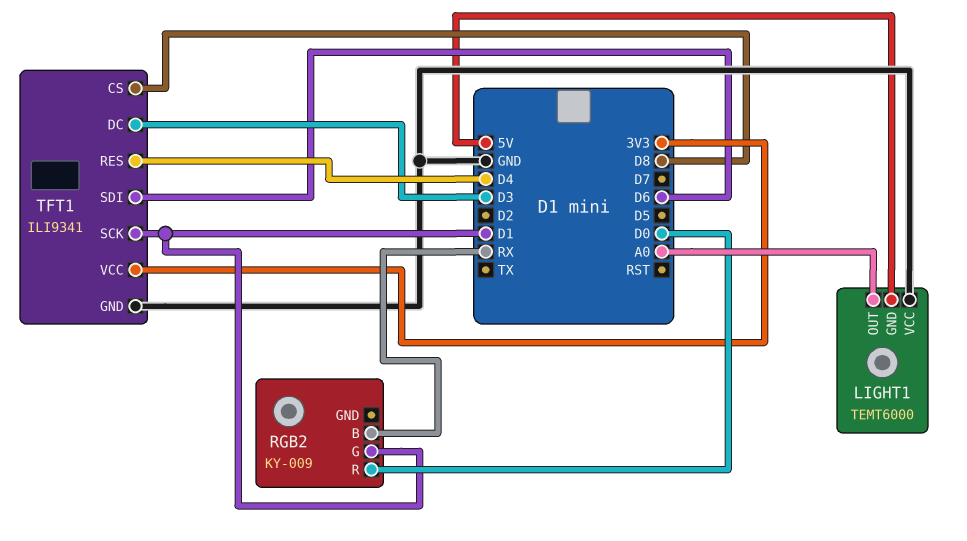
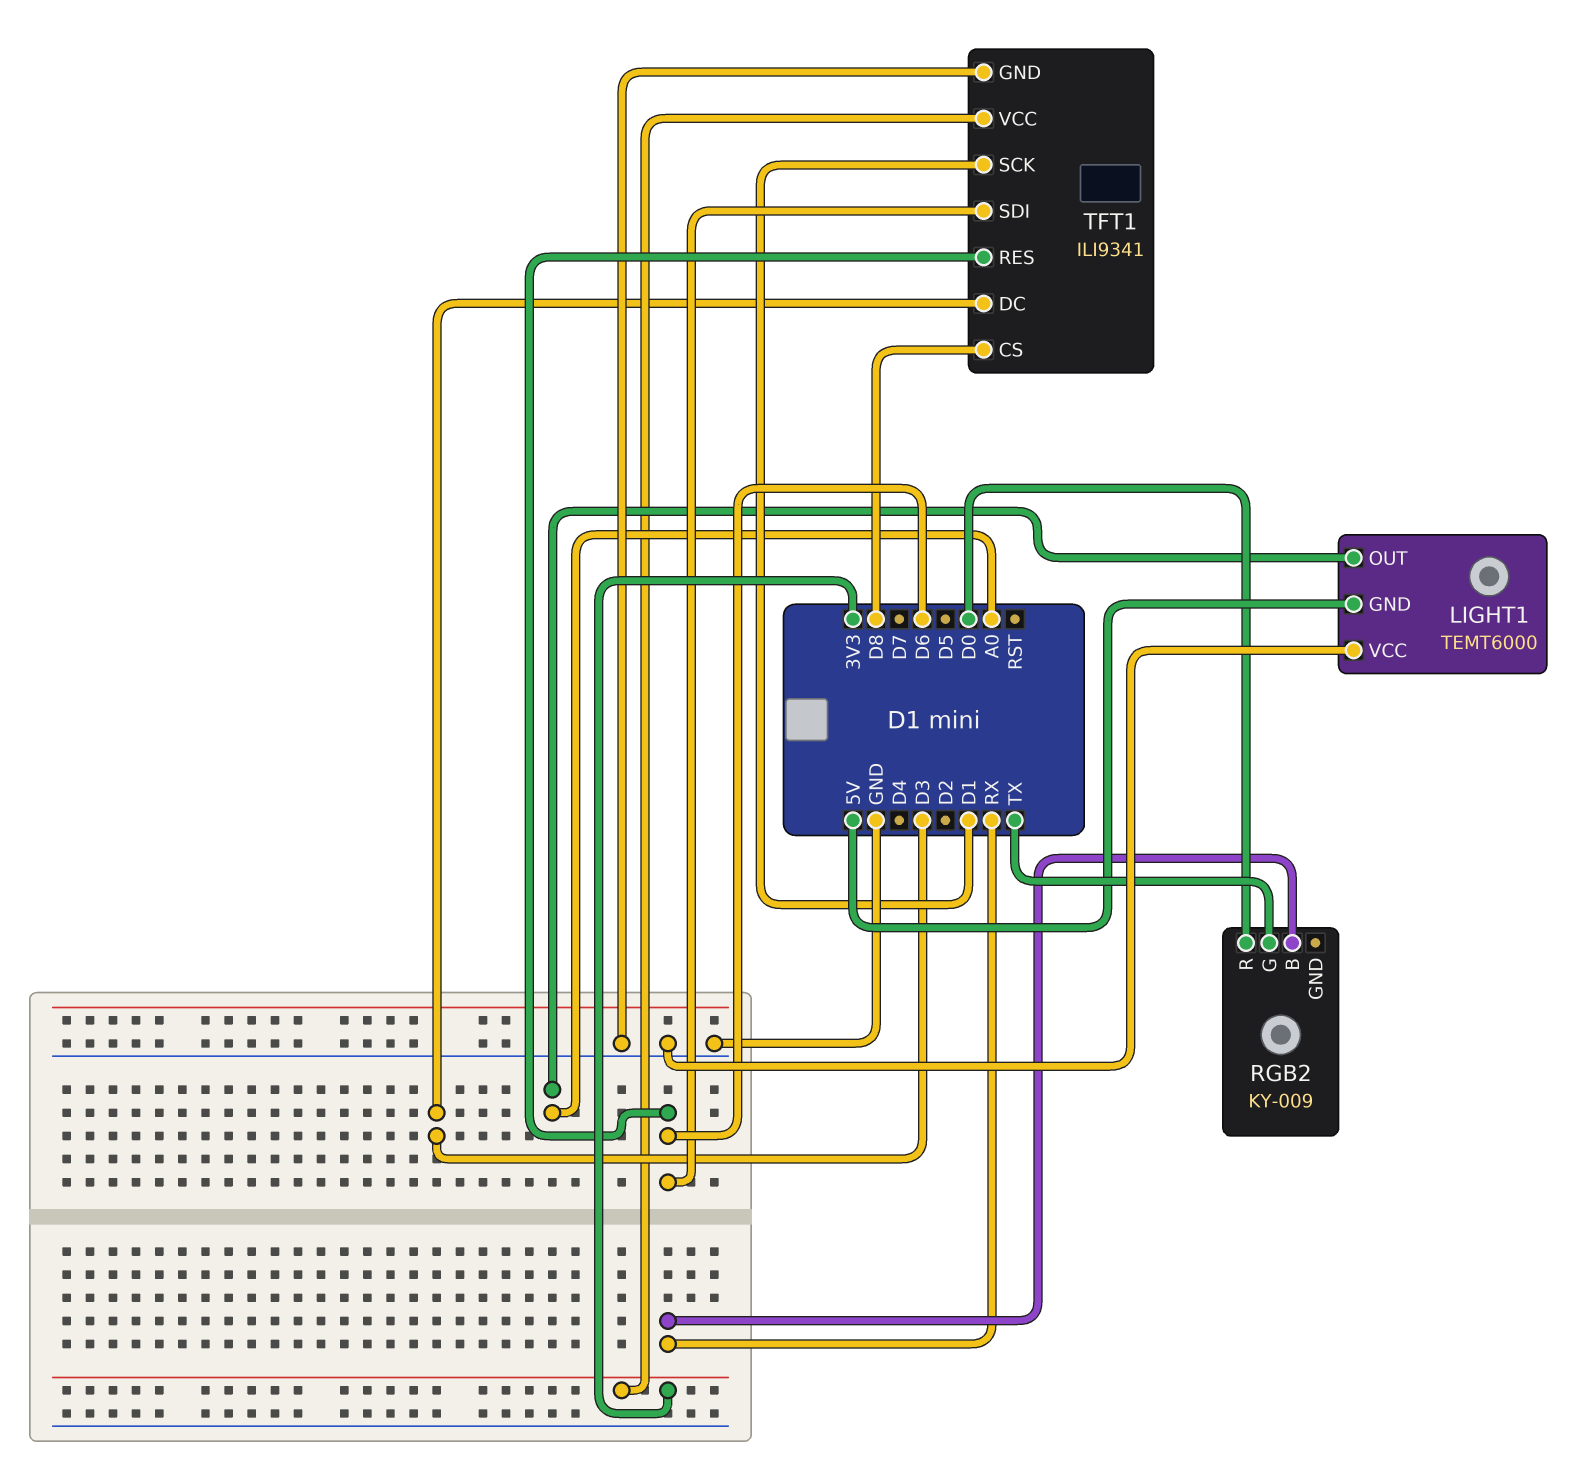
RGB2 pin G: D1 -> TX
TFT1 pin RES: D4 -> D6

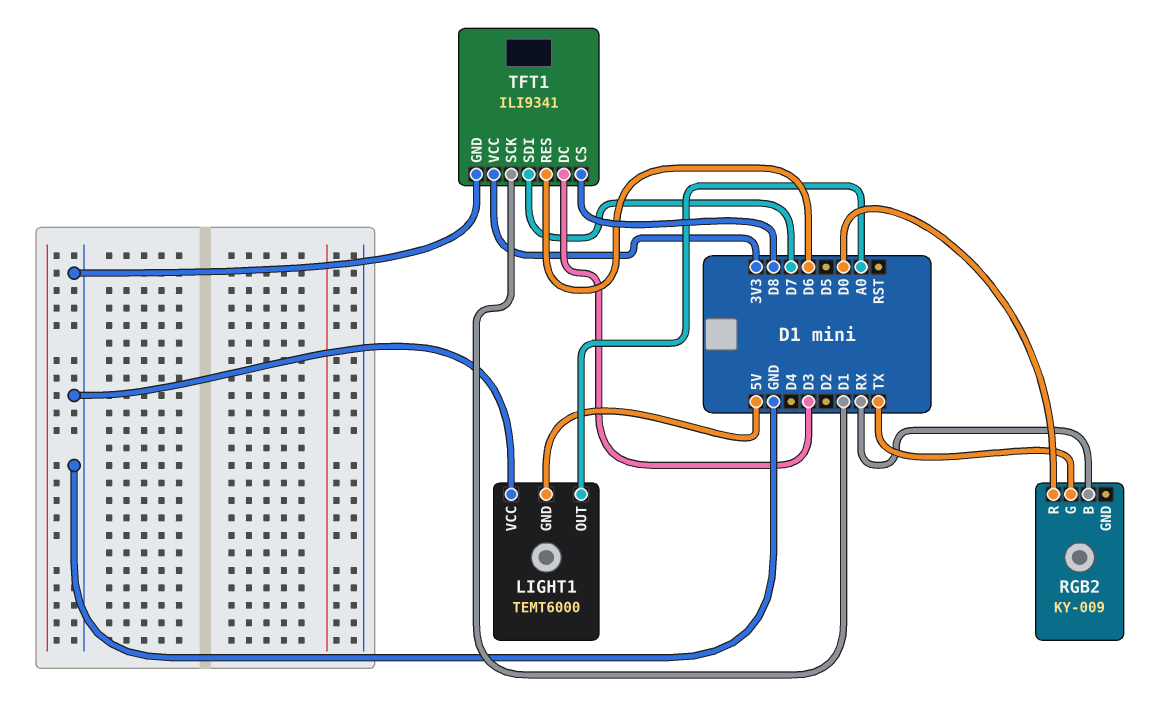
TFT1 pin SDI: D6 -> D7

